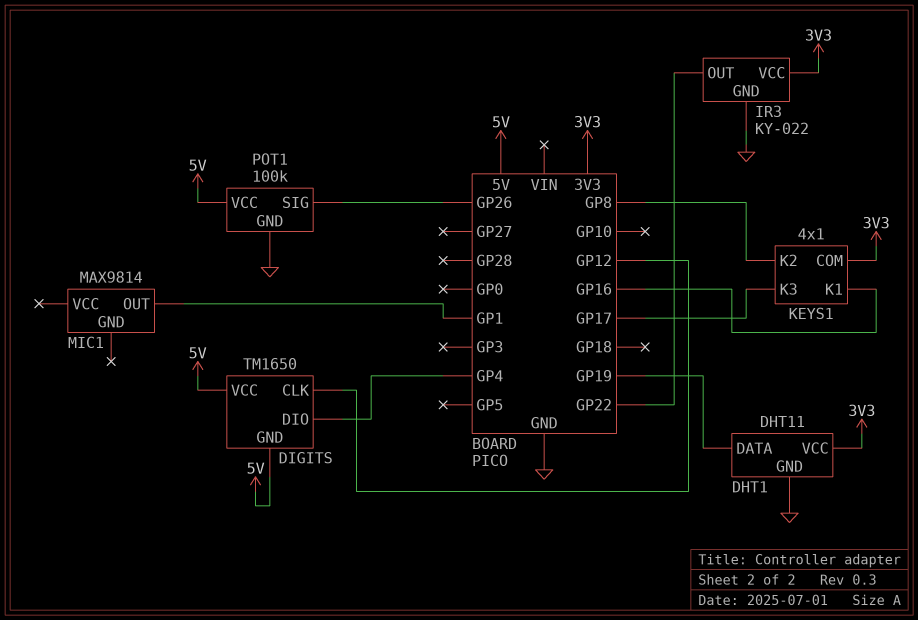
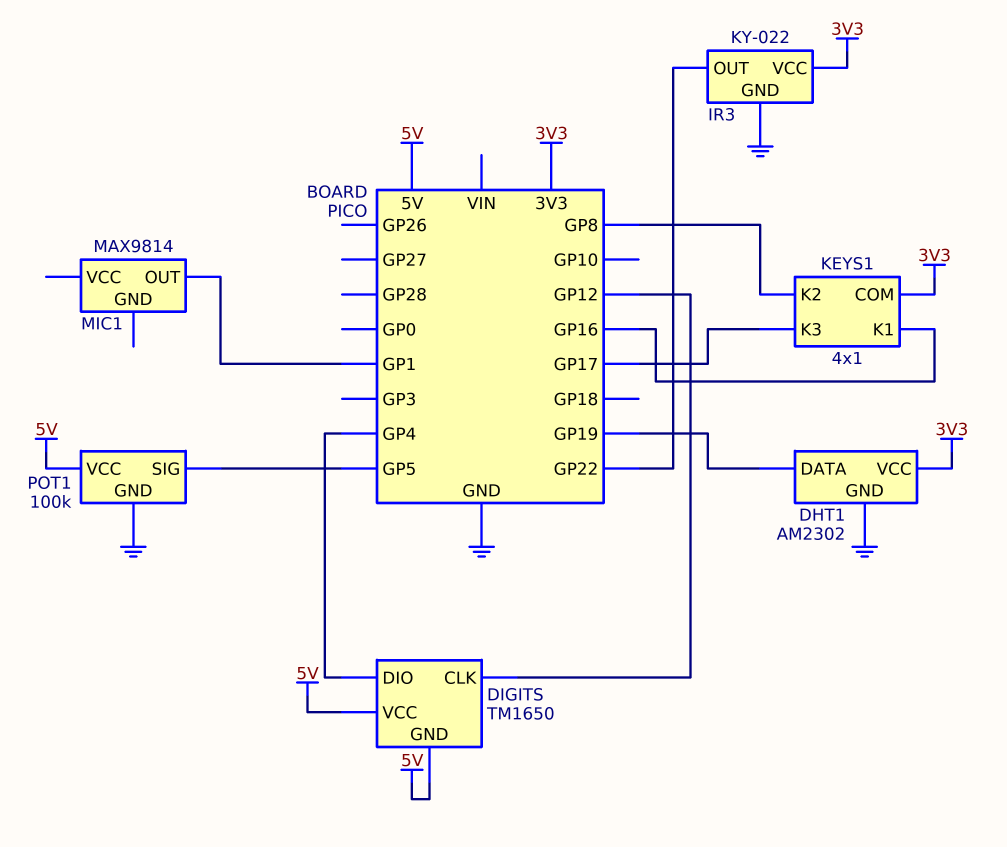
DHT1: DHT11 -> AM2302
POT1 pin SIG: GP26 -> GP5

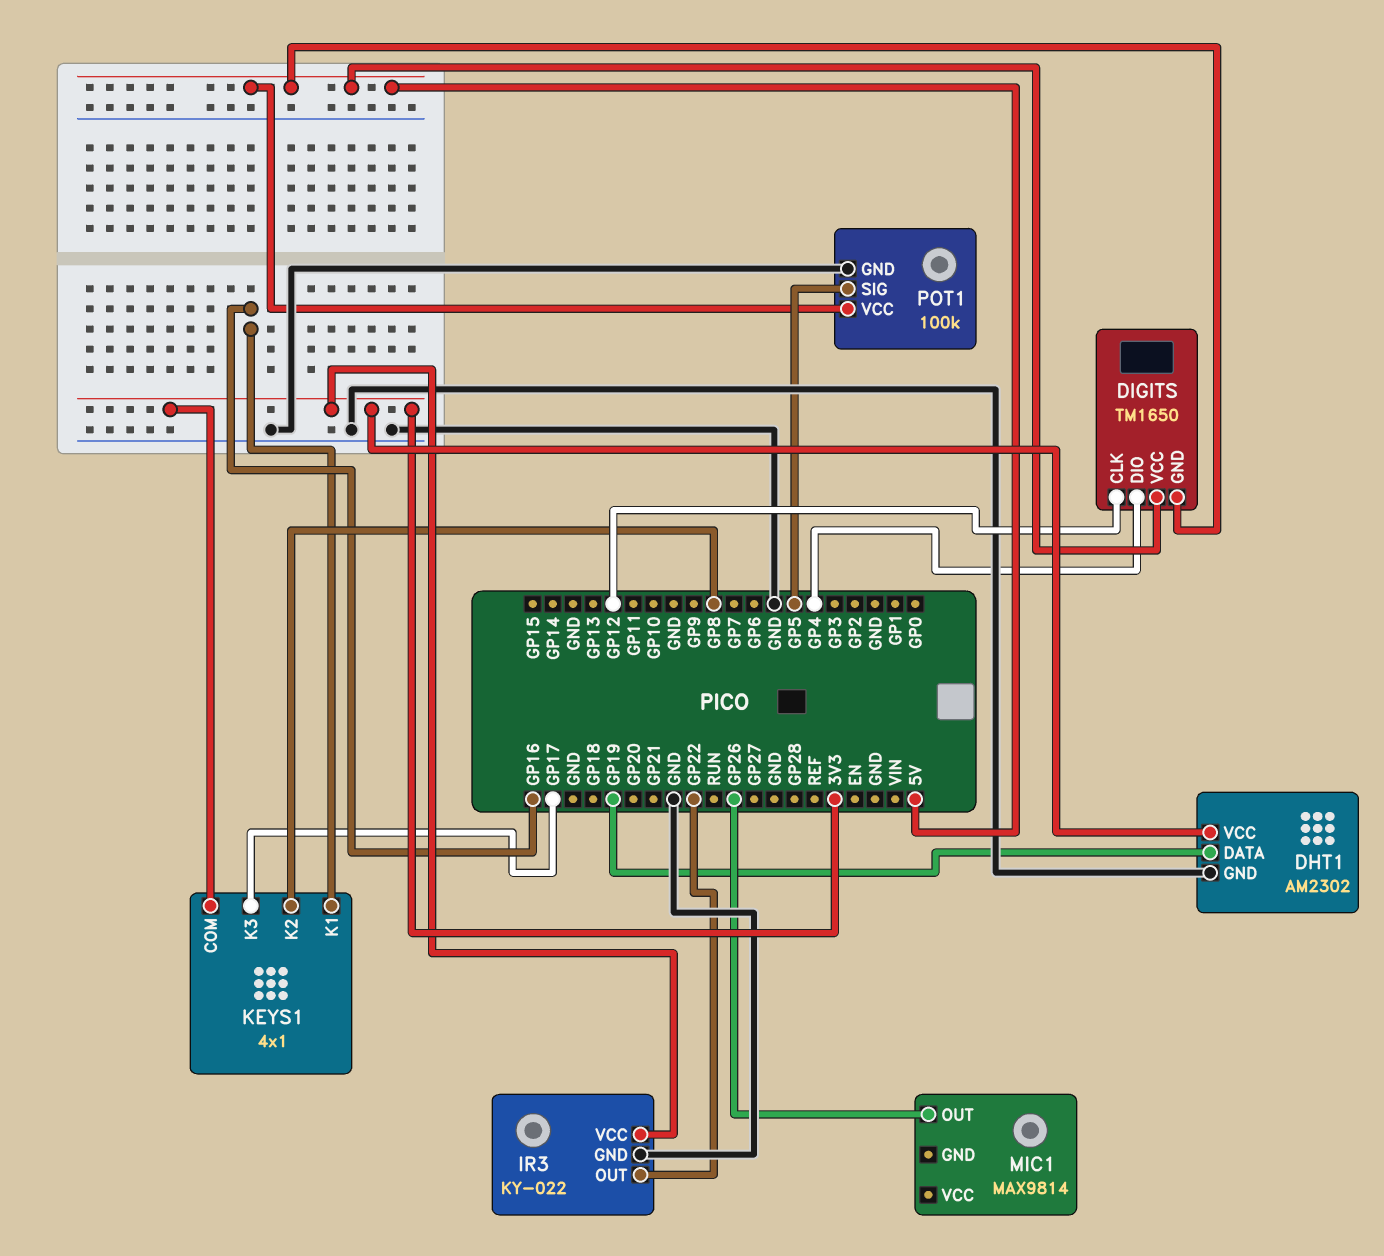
MIC1 pin OUT: GP1 -> GP26

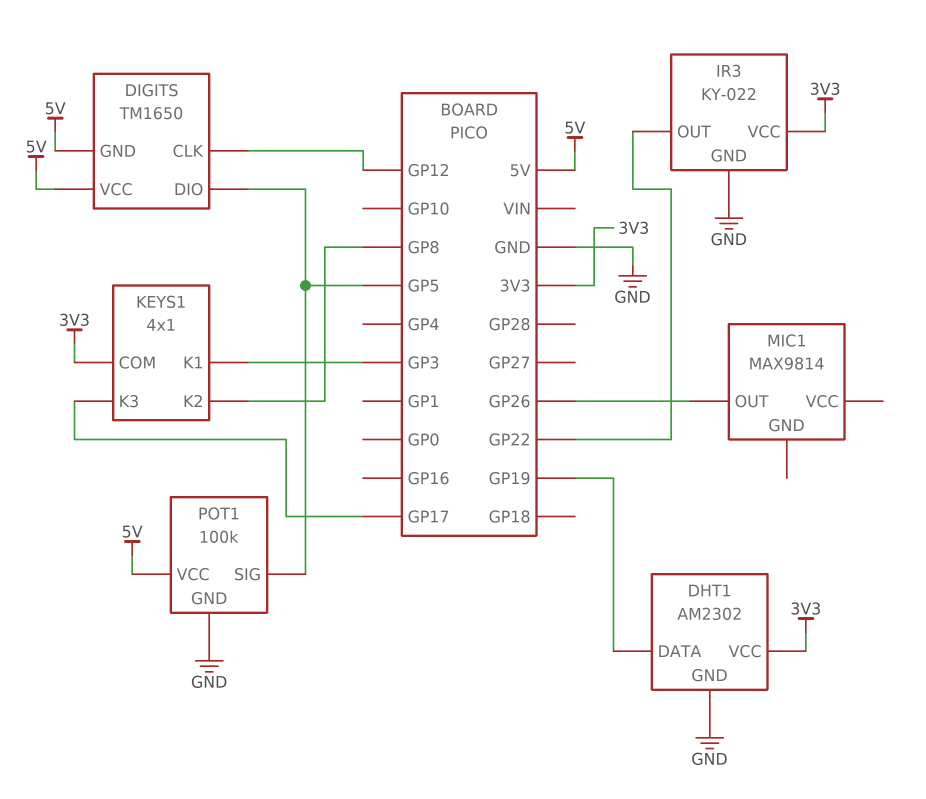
DIGITS pin DIO: GP4 -> GP5
KEYS1 pin K1: GP16 -> GP3

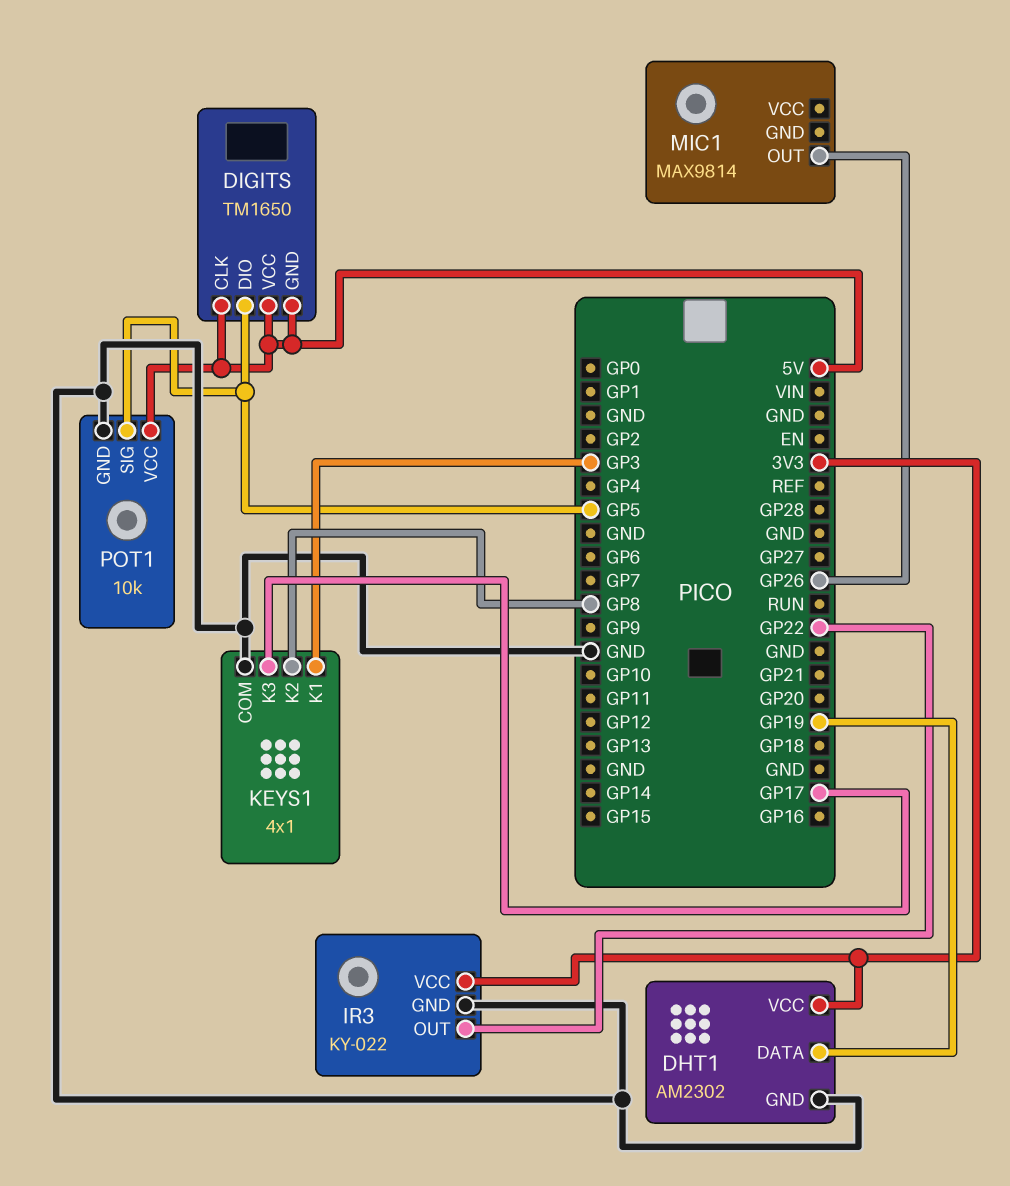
DIGITS pin CLK: GP12 -> 5V
KEYS1 pin COM: 3V3 -> GND
POT1: 100k -> 10k

